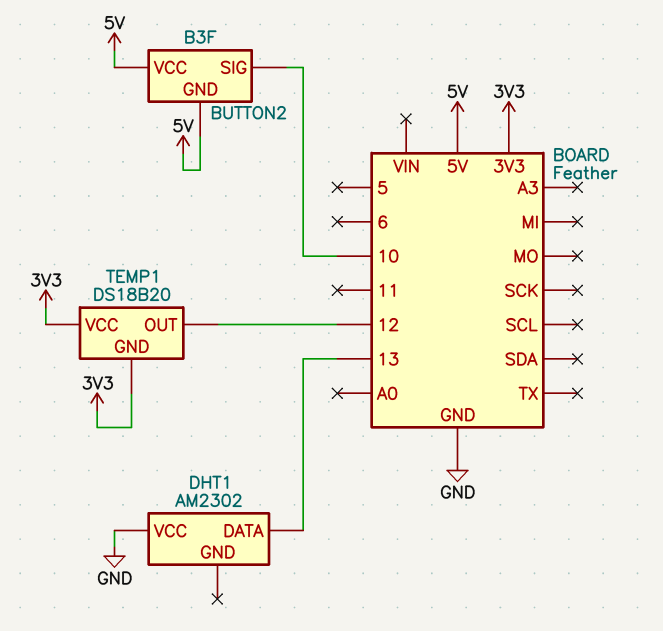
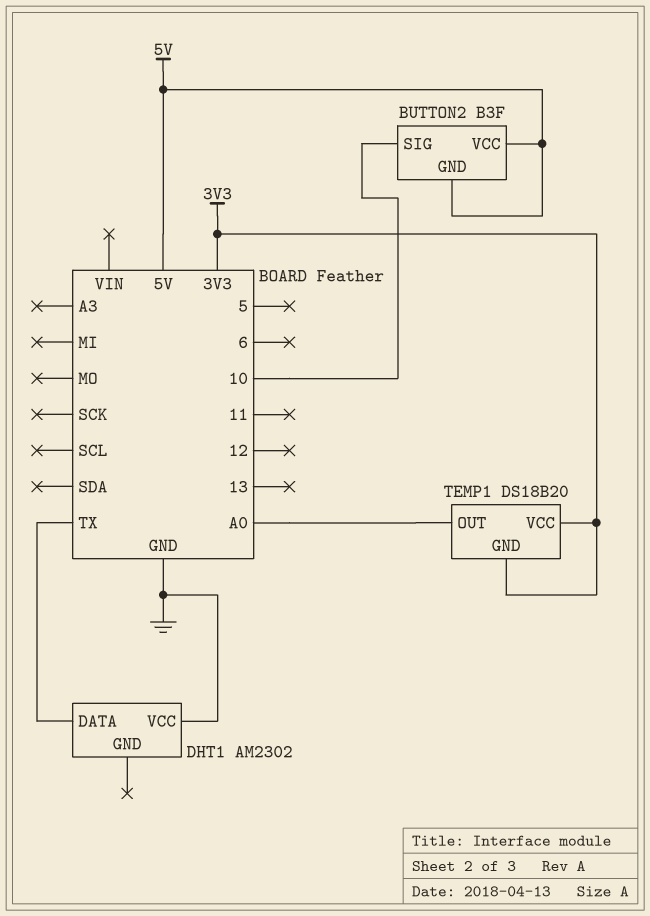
DHT1 pin DATA: 13 -> TX
TEMP1 pin OUT: 12 -> A0

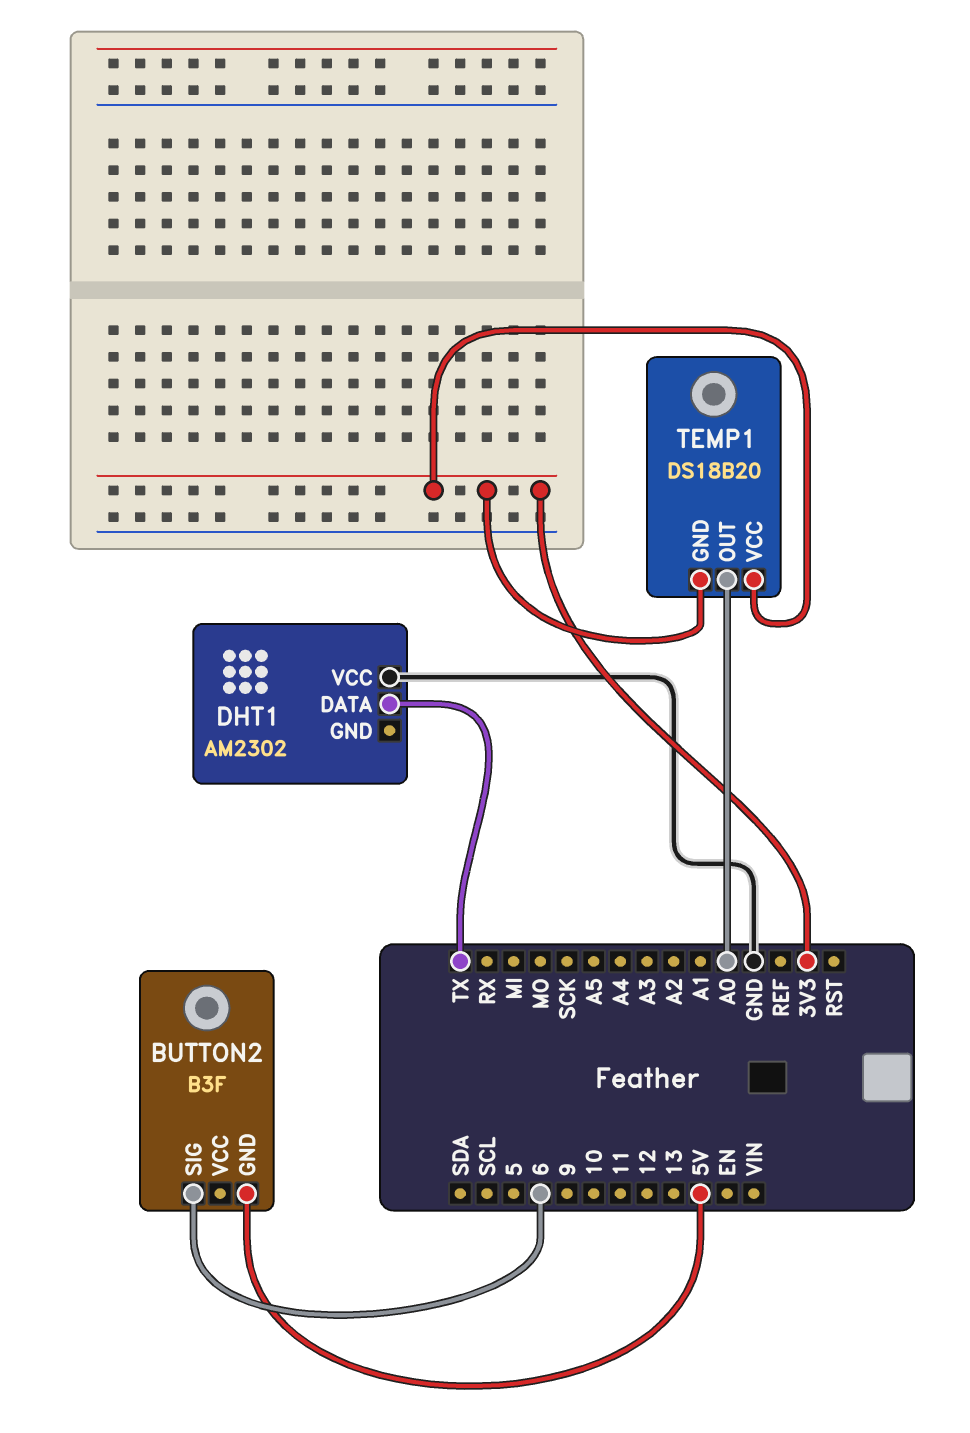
BUTTON2 pin SIG: 10 -> 6
BUTTON2 pin VCC: 5V -> none

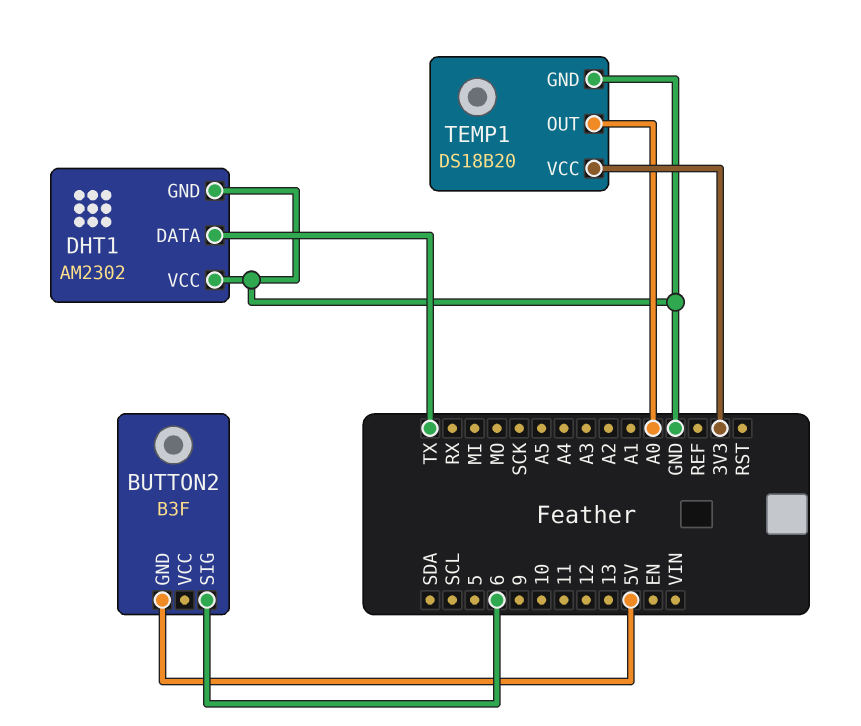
DHT1 pin GND: none -> GND
TEMP1 pin GND: 3V3 -> GND

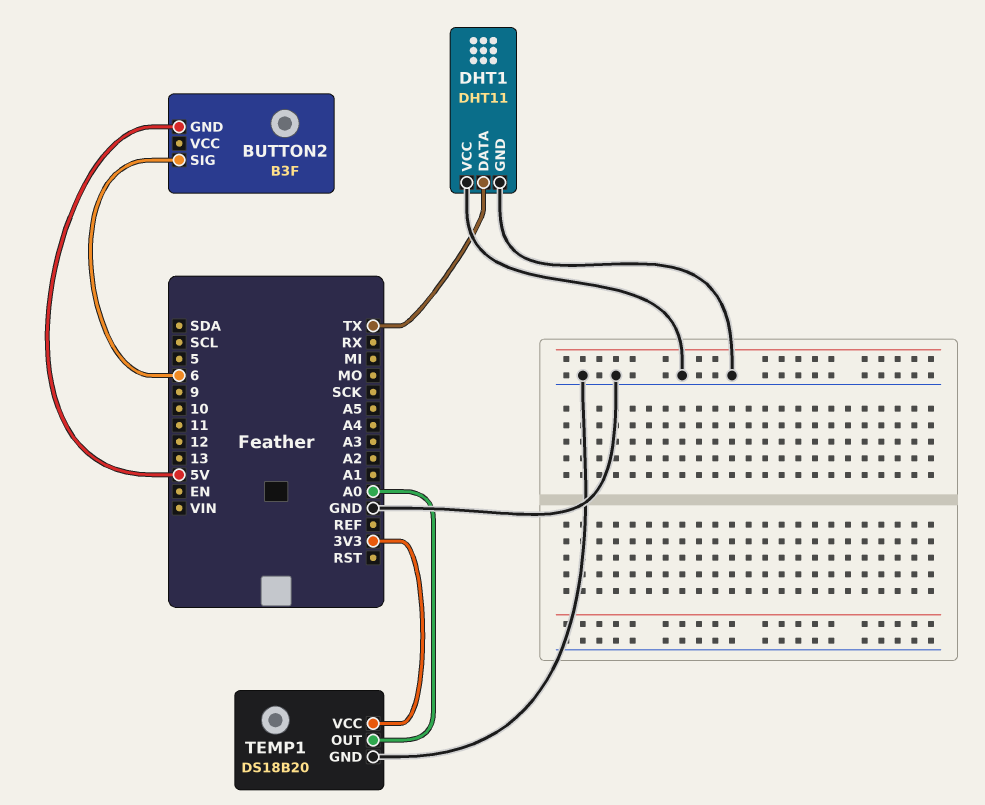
DHT1: AM2302 -> DHT11

